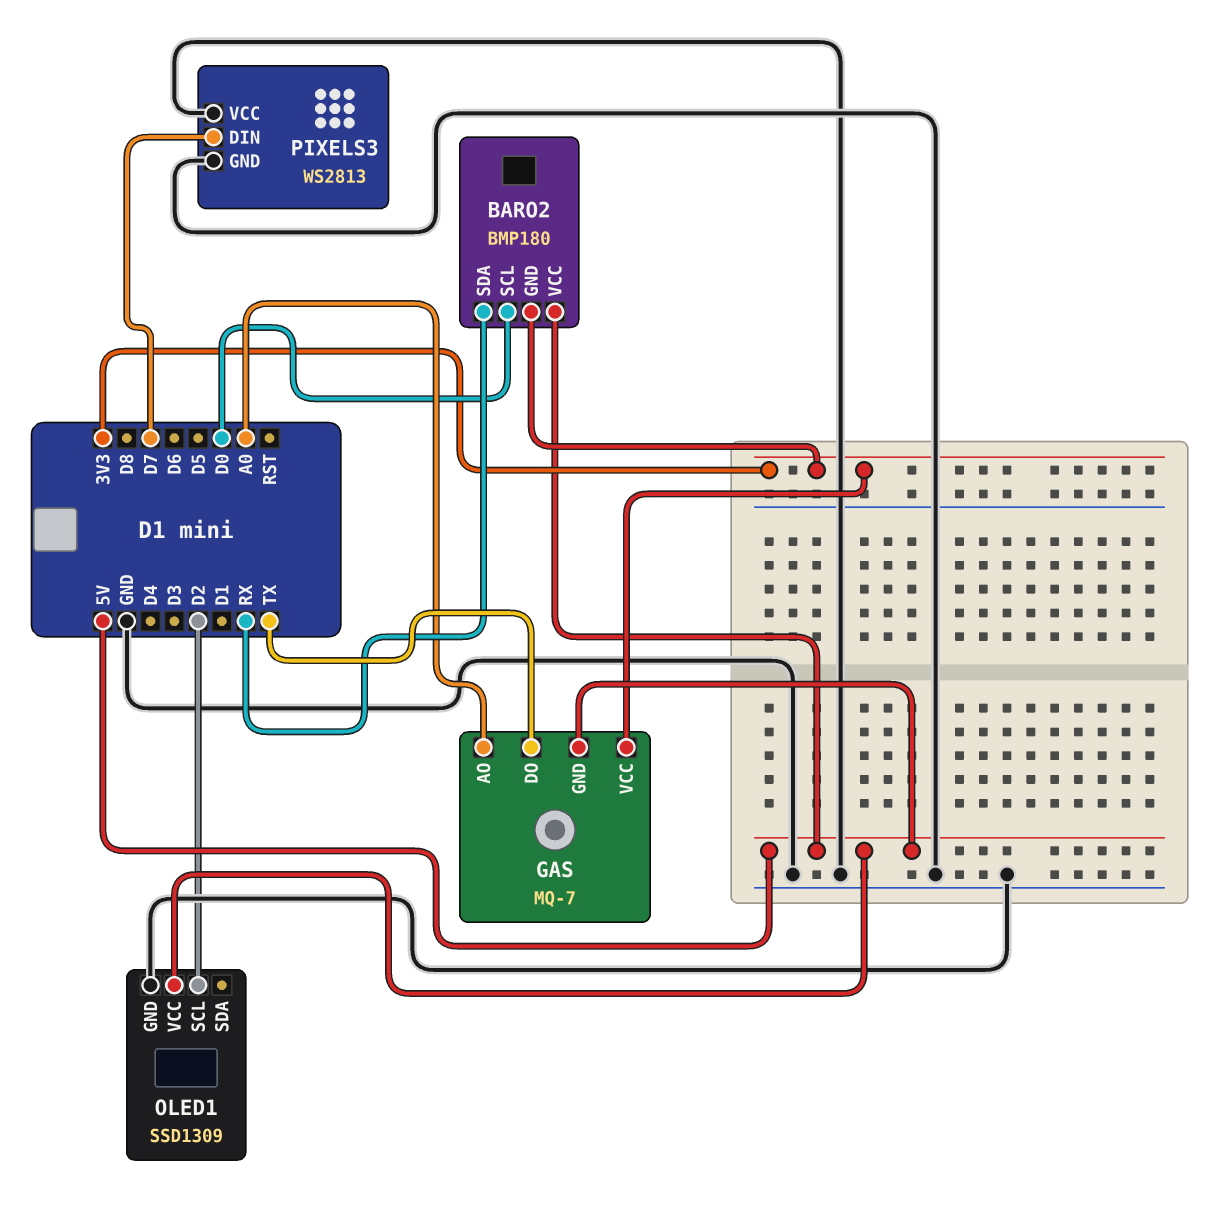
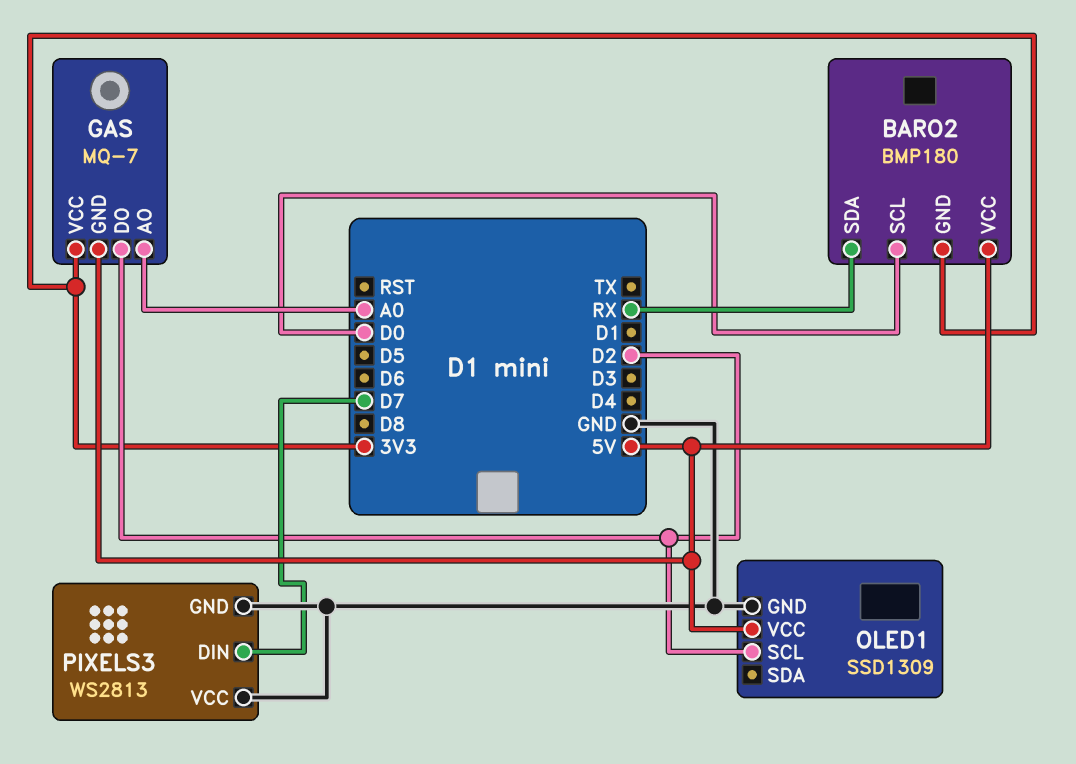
GAS pin DO: TX -> D2

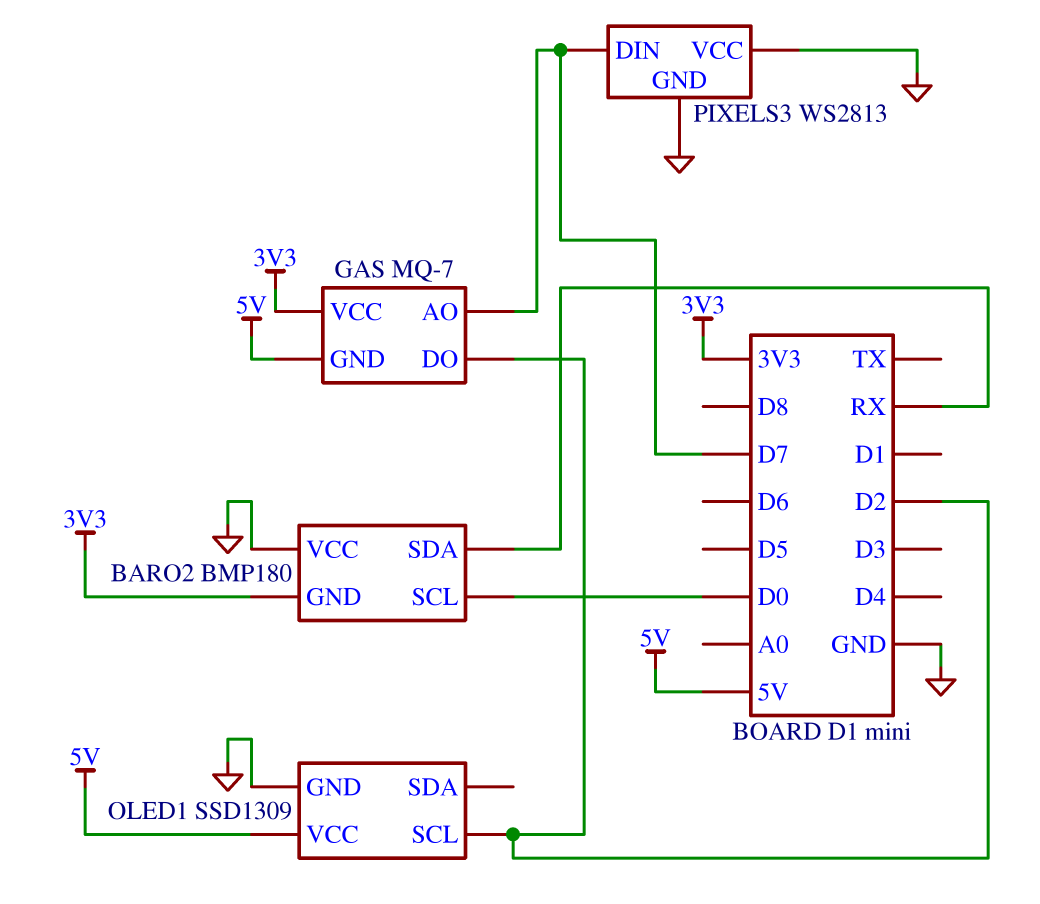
BARO2 pin VCC: 5V -> GND
GAS pin AO: A0 -> D7

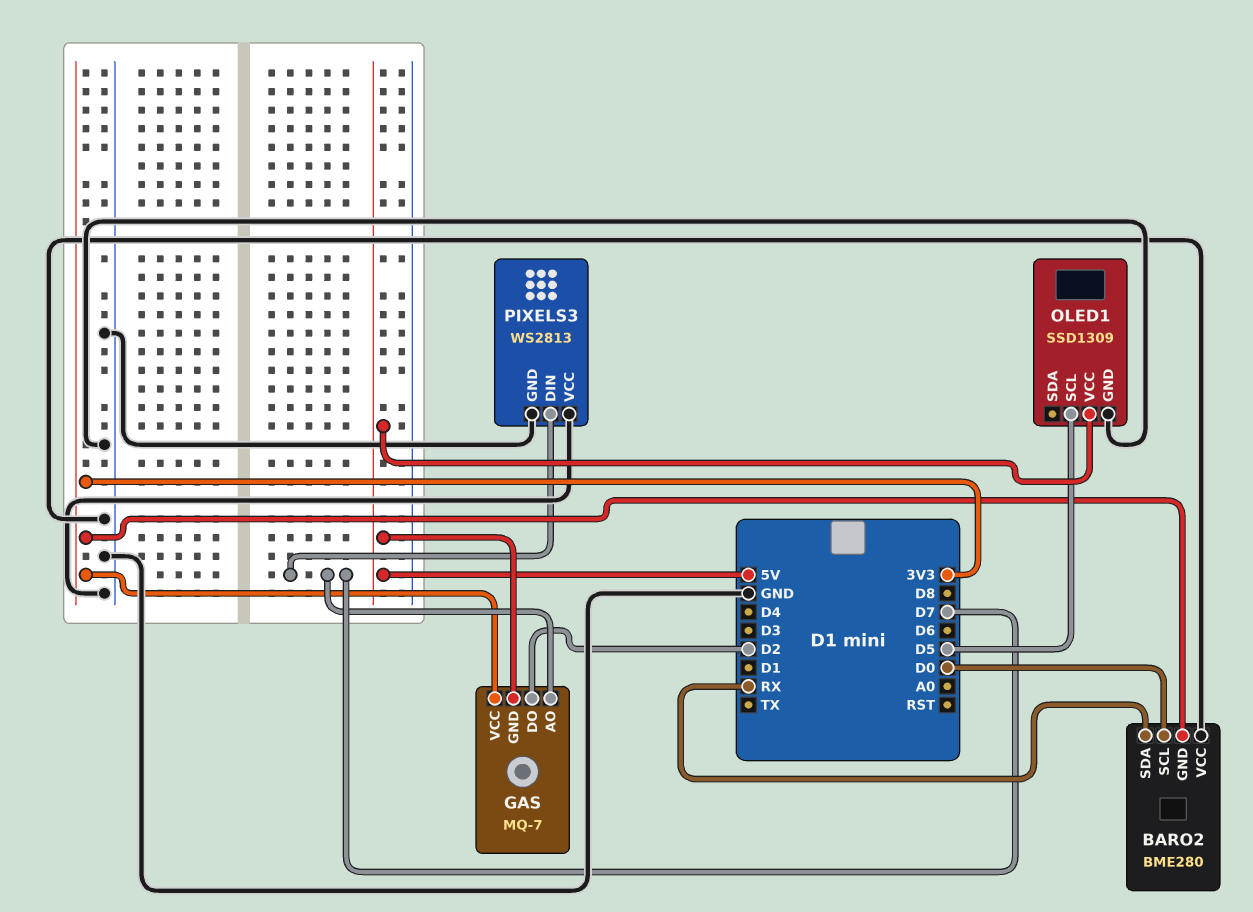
BARO2: BMP180 -> BME280
OLED1 pin SCL: D2 -> D5

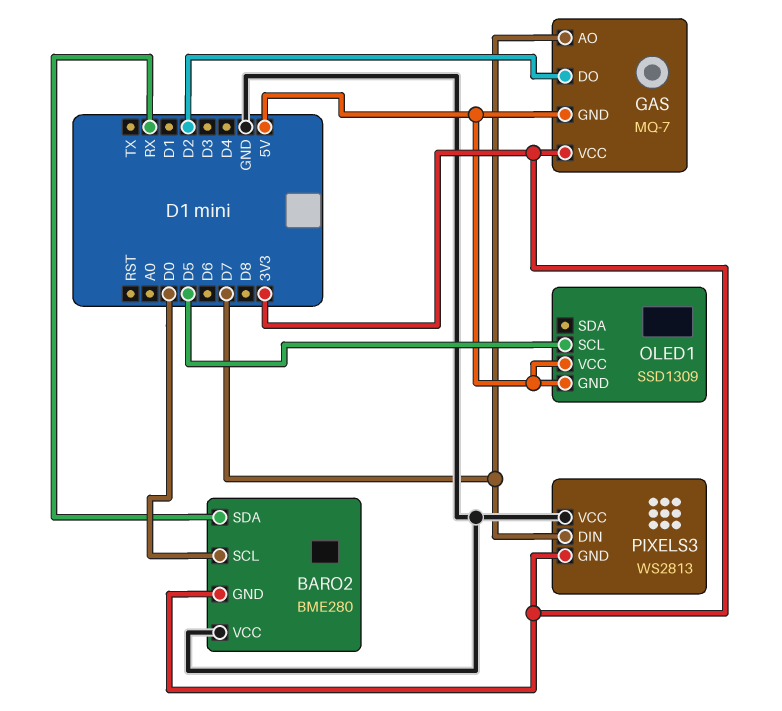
OLED1 pin GND: GND -> 5V
PIXELS3 pin GND: GND -> 3V3

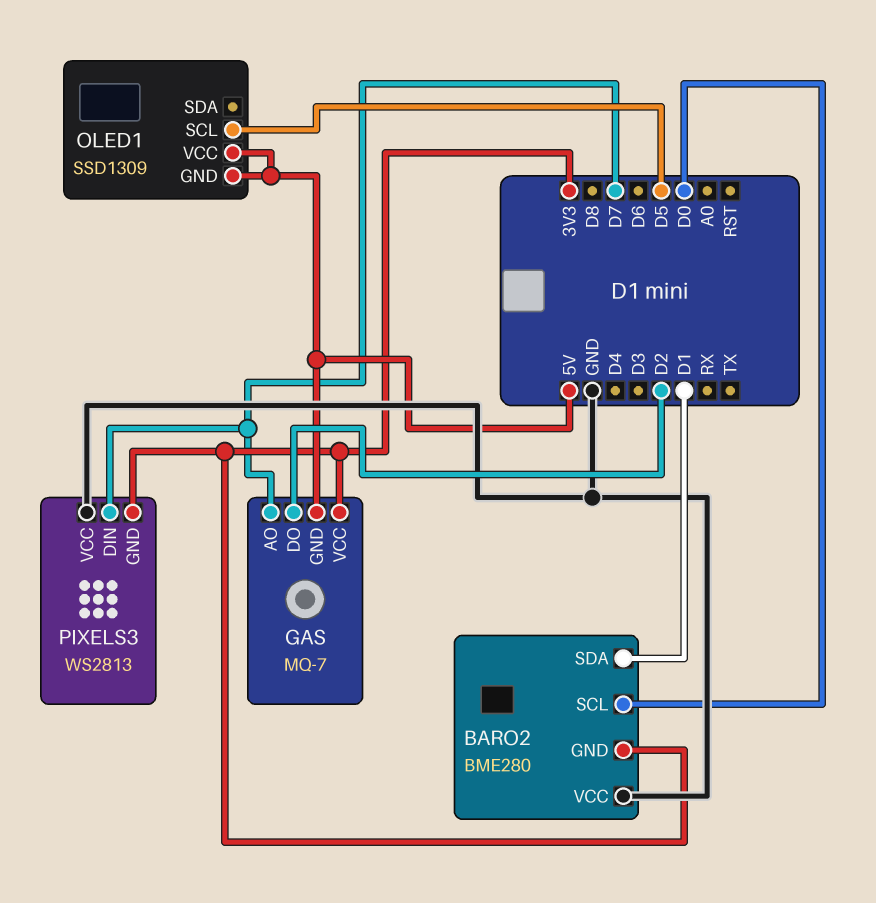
BARO2 pin SDA: RX -> D1

